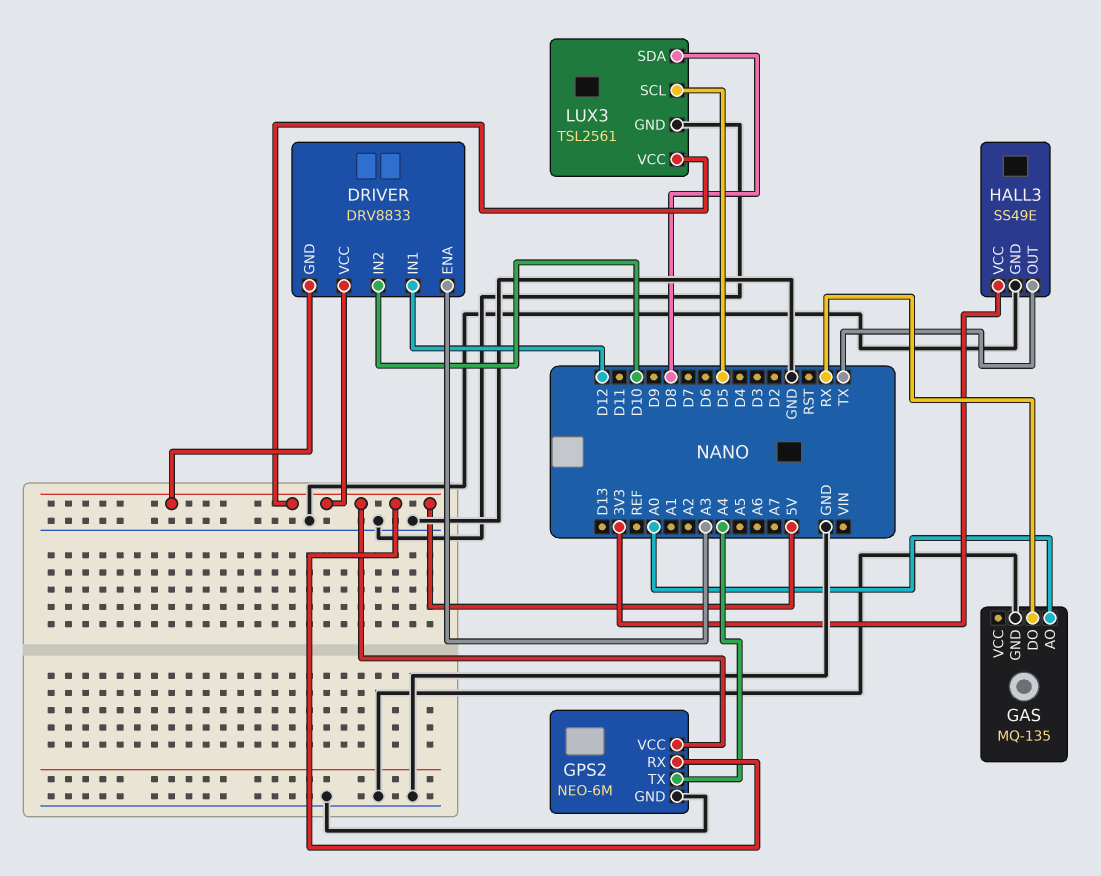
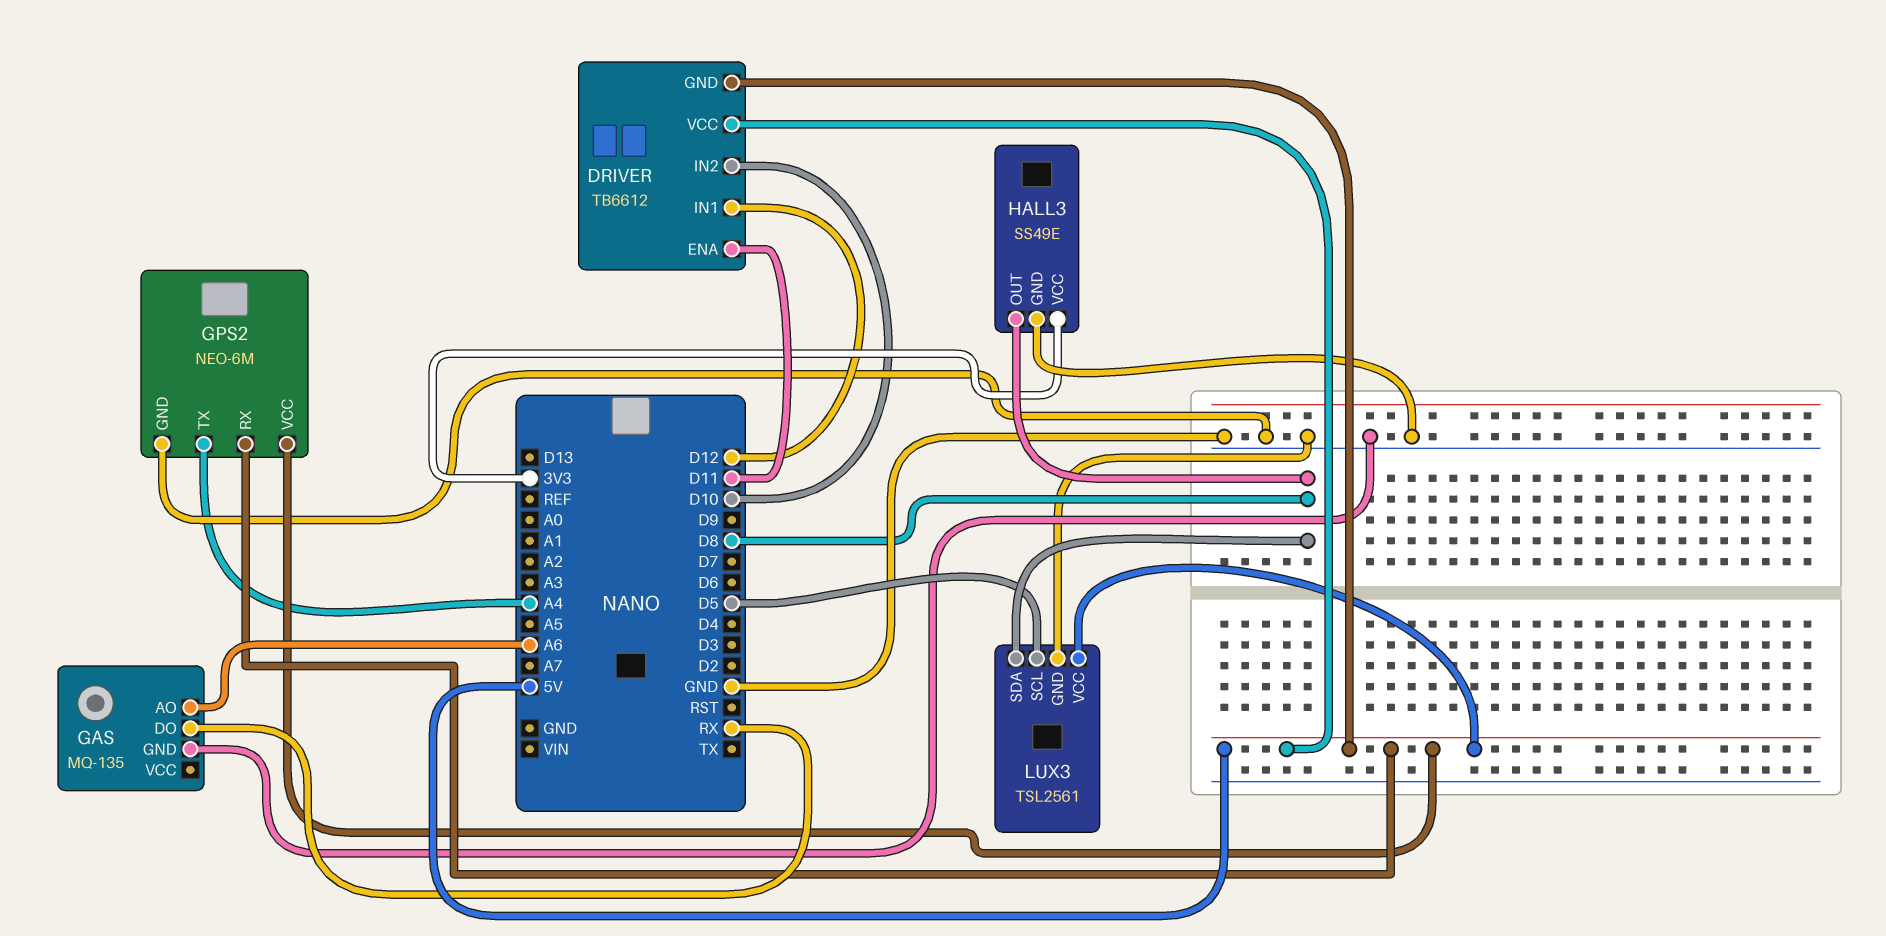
DRIVER: DRV8833 -> TB6612
DRIVER pin ENA: A3 -> D11
GAS pin AO: A0 -> A6
HALL3 pin OUT: TX -> D8

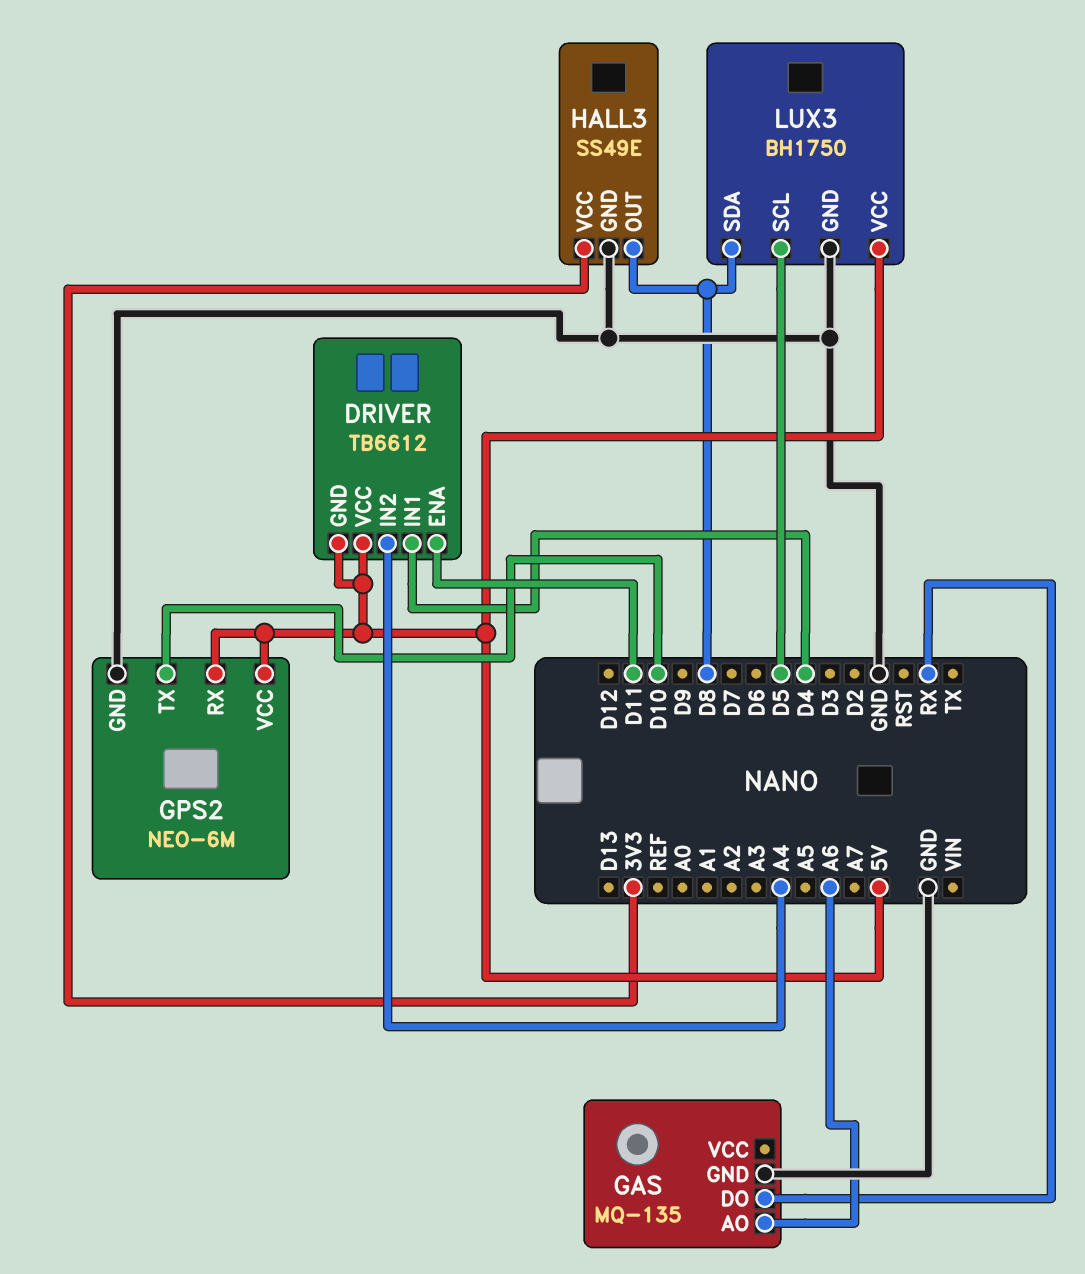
DRIVER pin IN1: D12 -> D4
DRIVER pin IN2: D10 -> A4
GPS2 pin TX: A4 -> D10
LUX3: TSL2561 -> BH1750

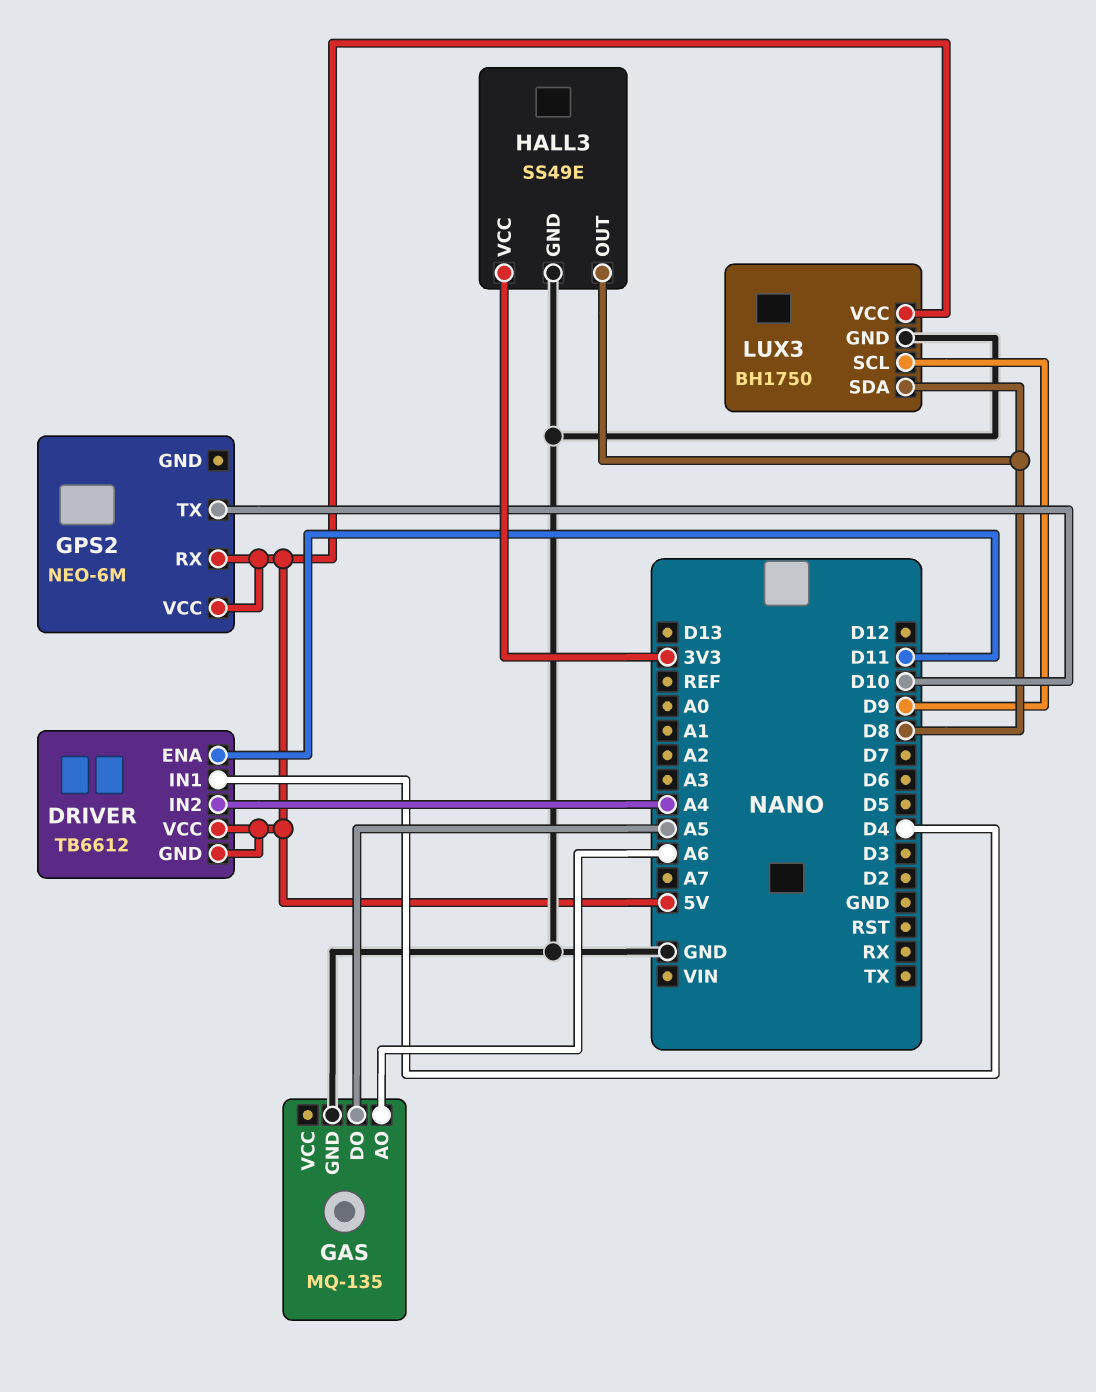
GAS pin DO: RX -> A5
GPS2 pin GND: GND -> none
LUX3 pin SCL: D5 -> D9

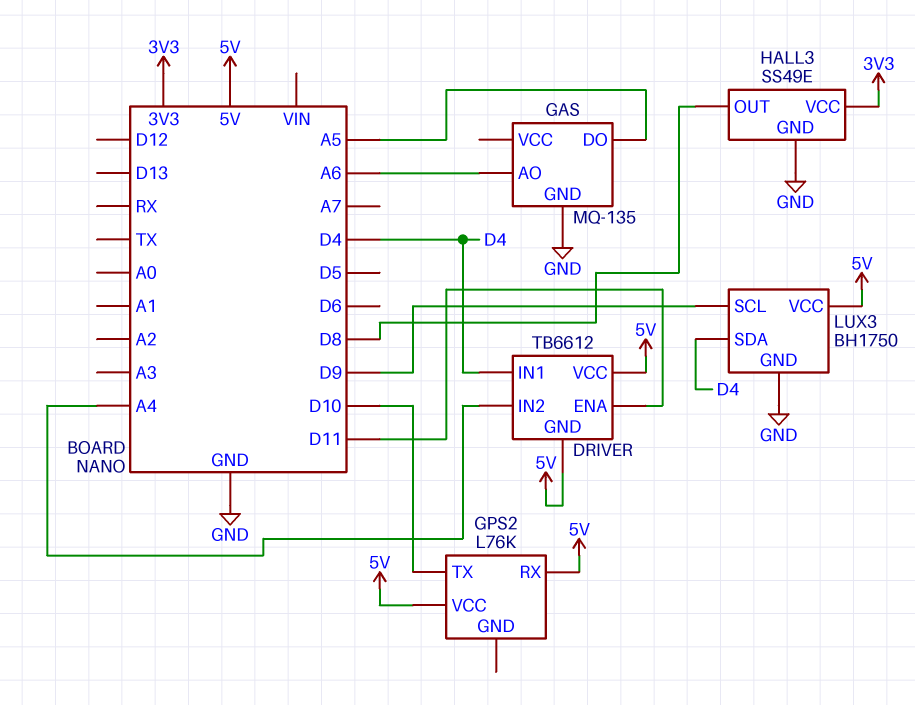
GPS2: NEO-6M -> L76K
LUX3 pin SDA: D8 -> D4

